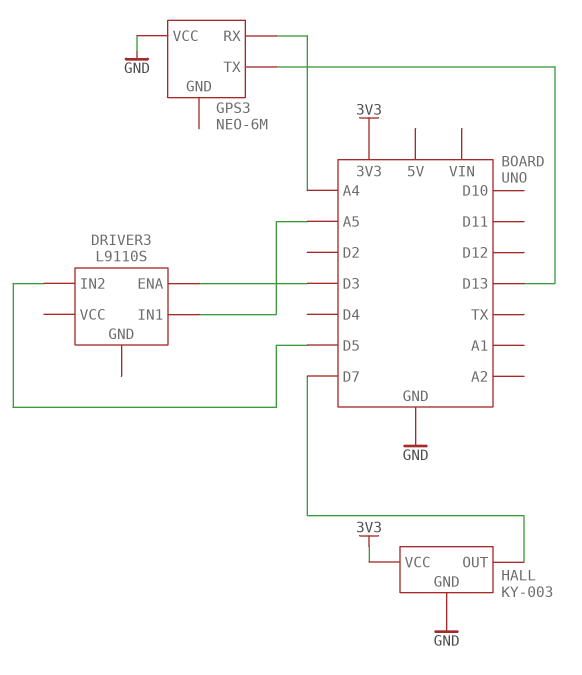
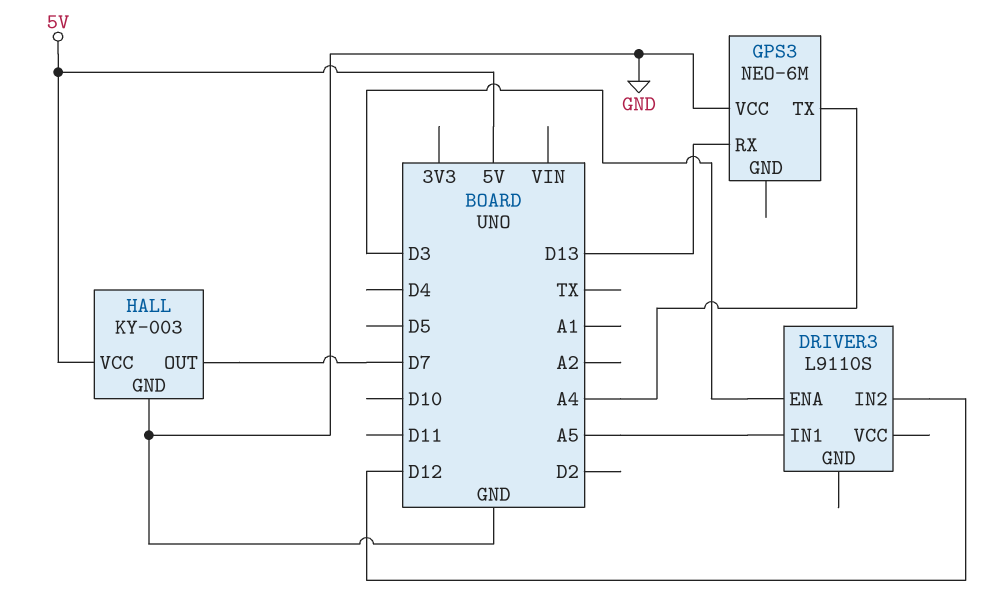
DRIVER3 pin IN2: D5 -> D12
GPS3 pin RX: A4 -> D13
GPS3 pin TX: D13 -> A4
HALL pin VCC: 3V3 -> 5V

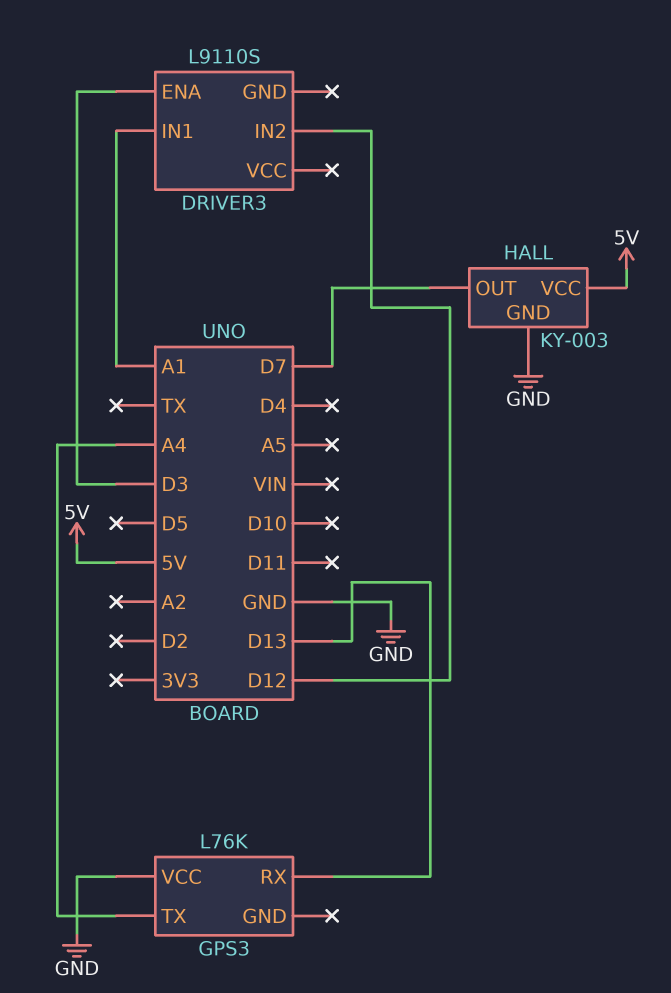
DRIVER3 pin IN1: A5 -> A1
GPS3: NEO-6M -> L76K

